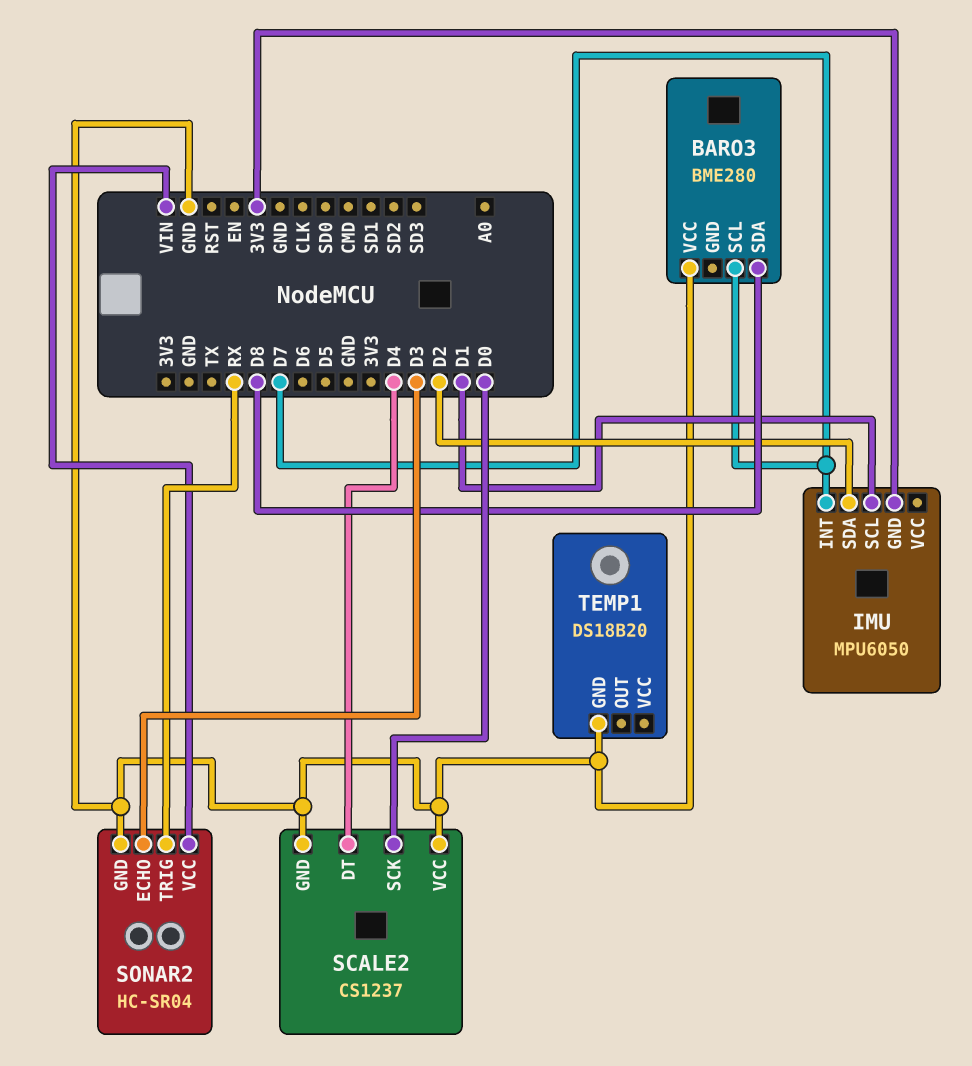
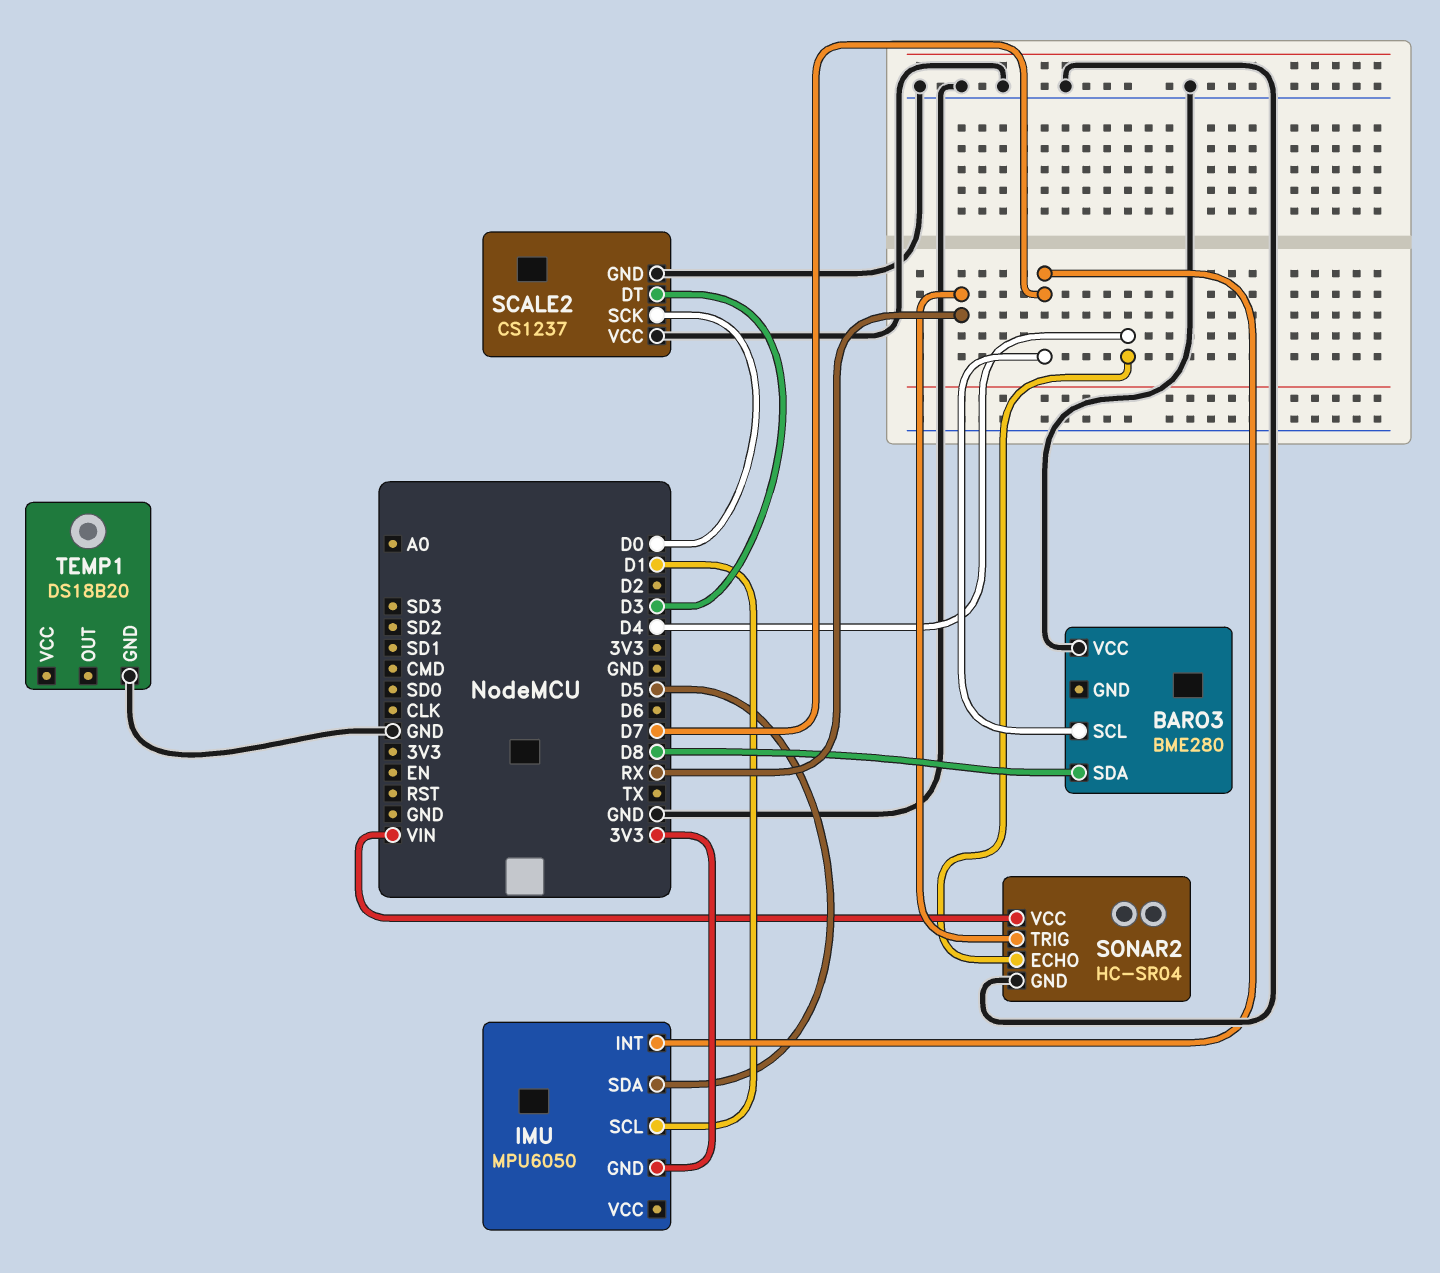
IMU pin SDA: D2 -> D5
SCALE2 pin DT: D4 -> D3
SONAR2 pin ECHO: D3 -> D4

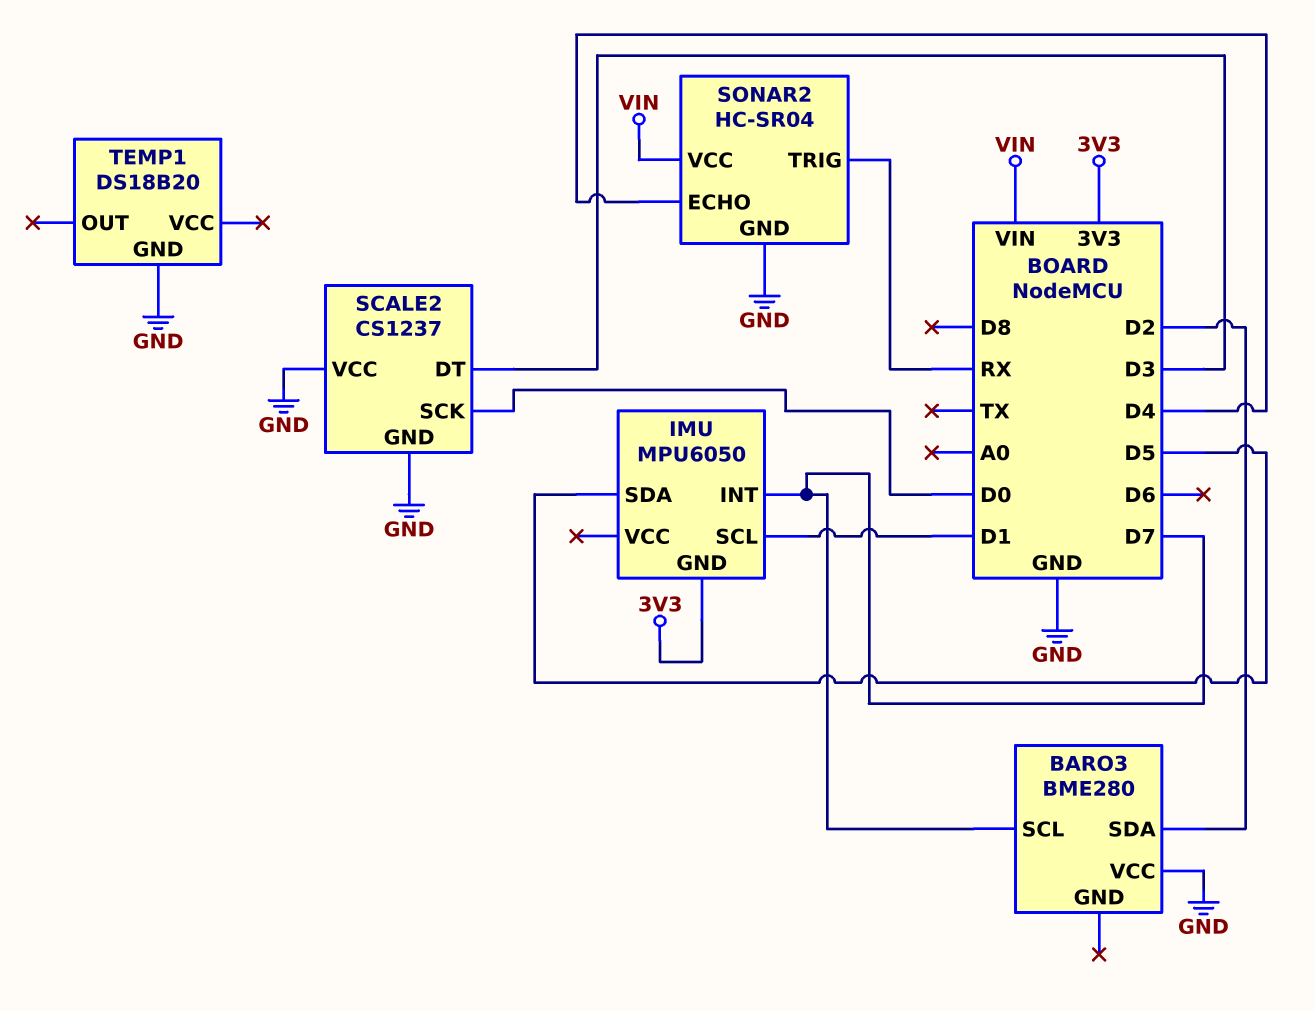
BARO3 pin SDA: D8 -> D2

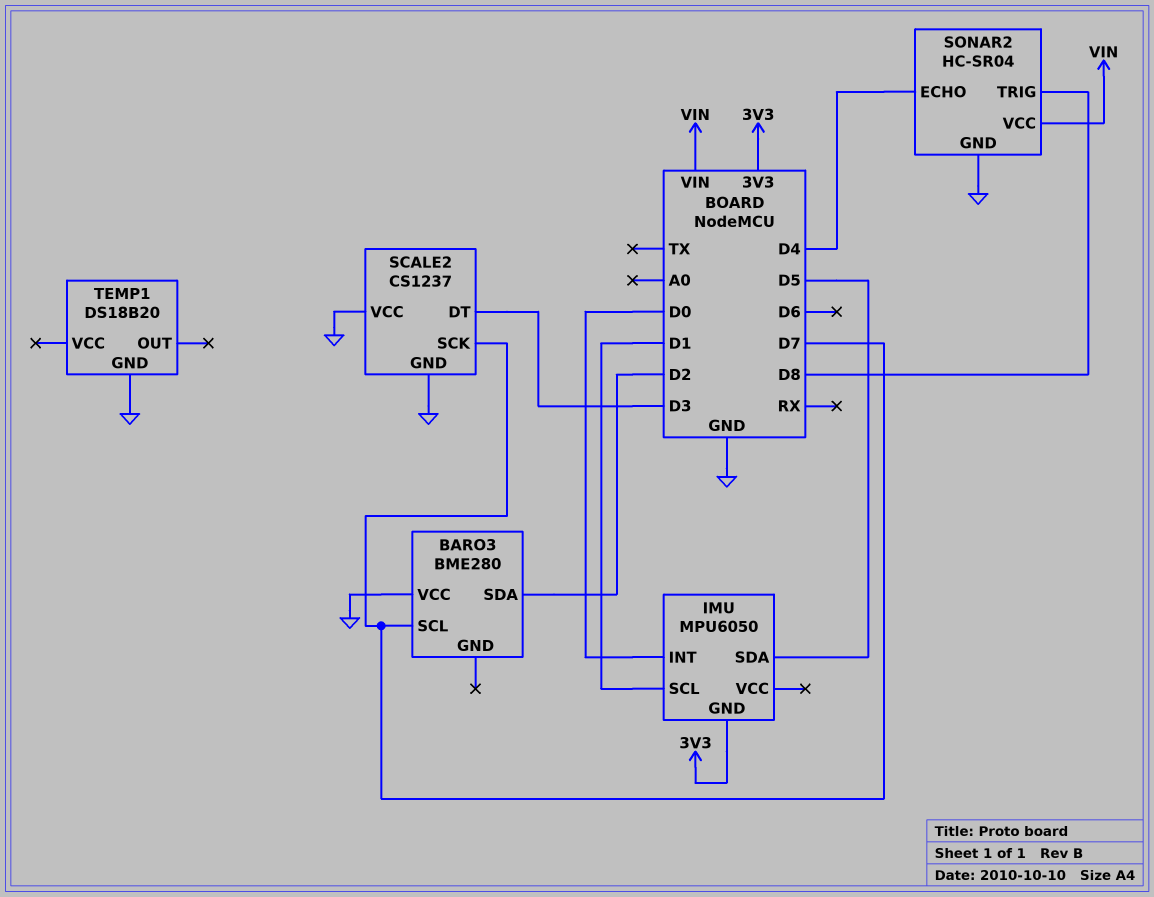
IMU pin INT: D7 -> D0
SCALE2 pin SCK: D0 -> D7
SONAR2 pin TRIG: RX -> D8

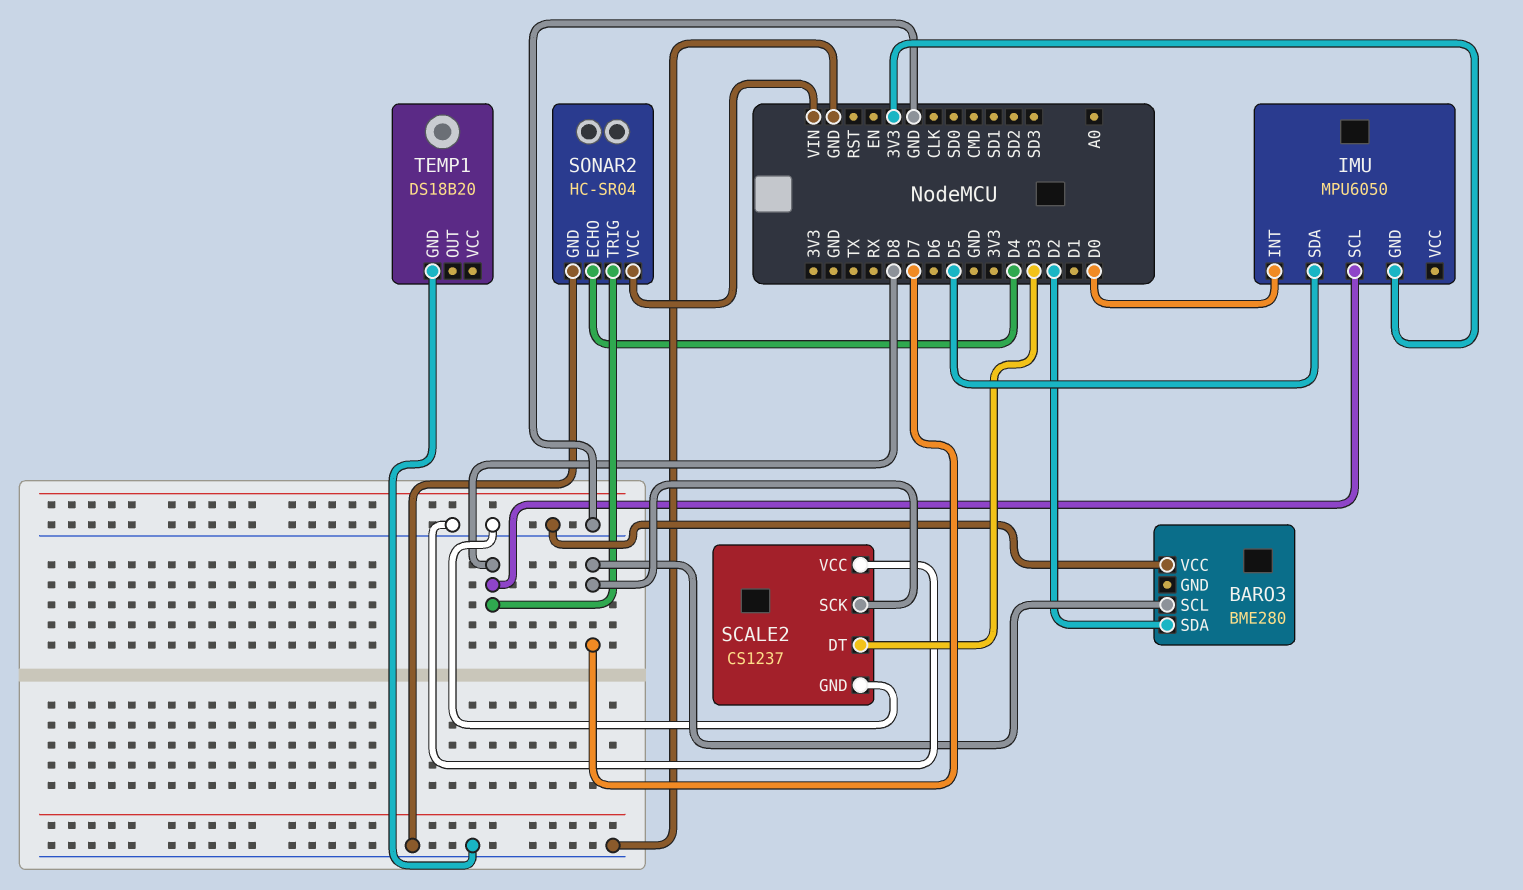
IMU pin SCL: D1 -> D8

